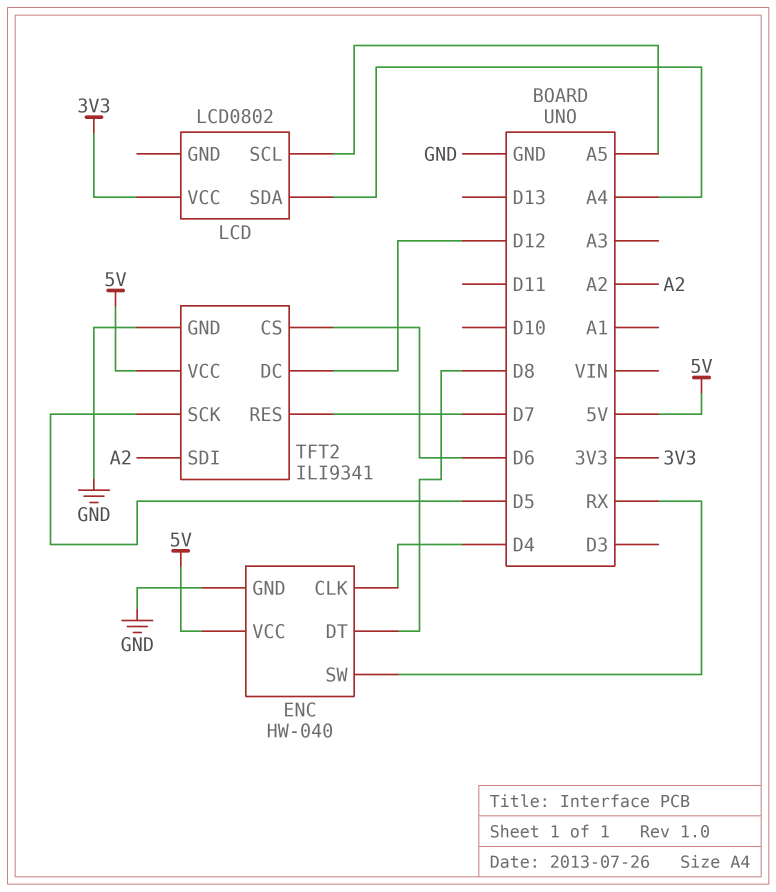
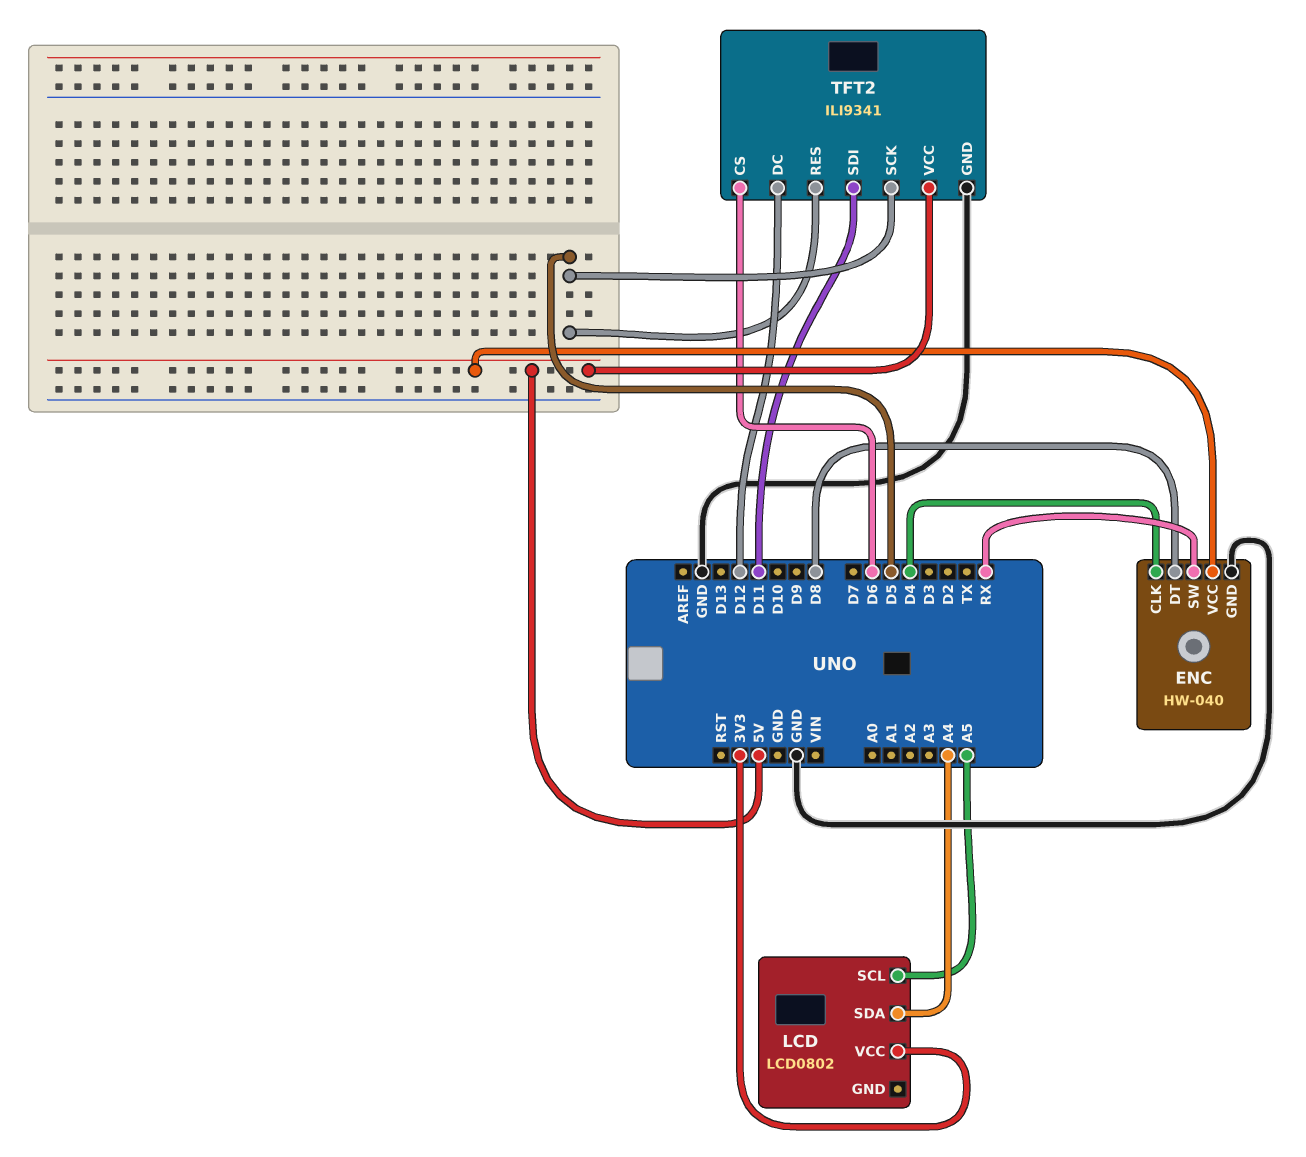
TFT2 pin RES: D7 -> D5
TFT2 pin SDI: A2 -> D11

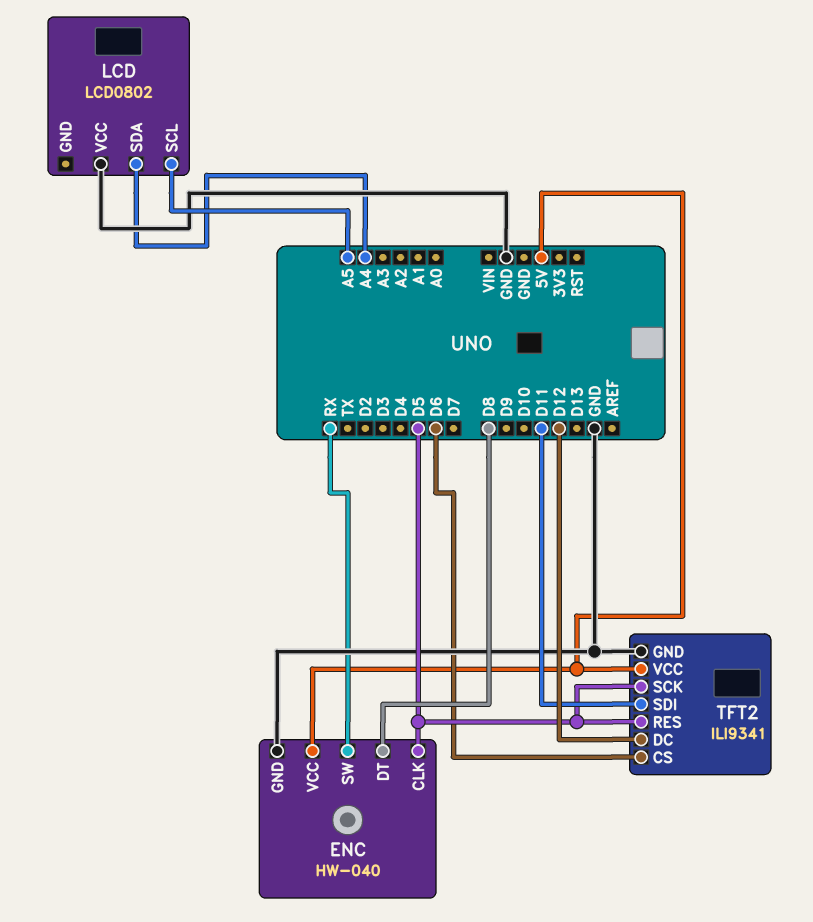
ENC pin CLK: D4 -> D5
LCD pin VCC: 3V3 -> GND

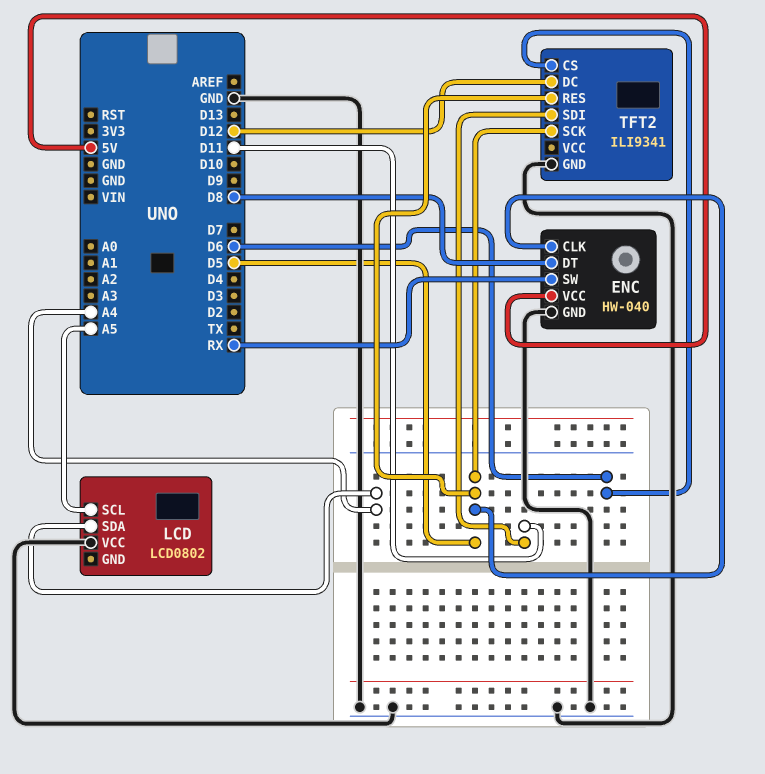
TFT2 pin VCC: 5V -> none

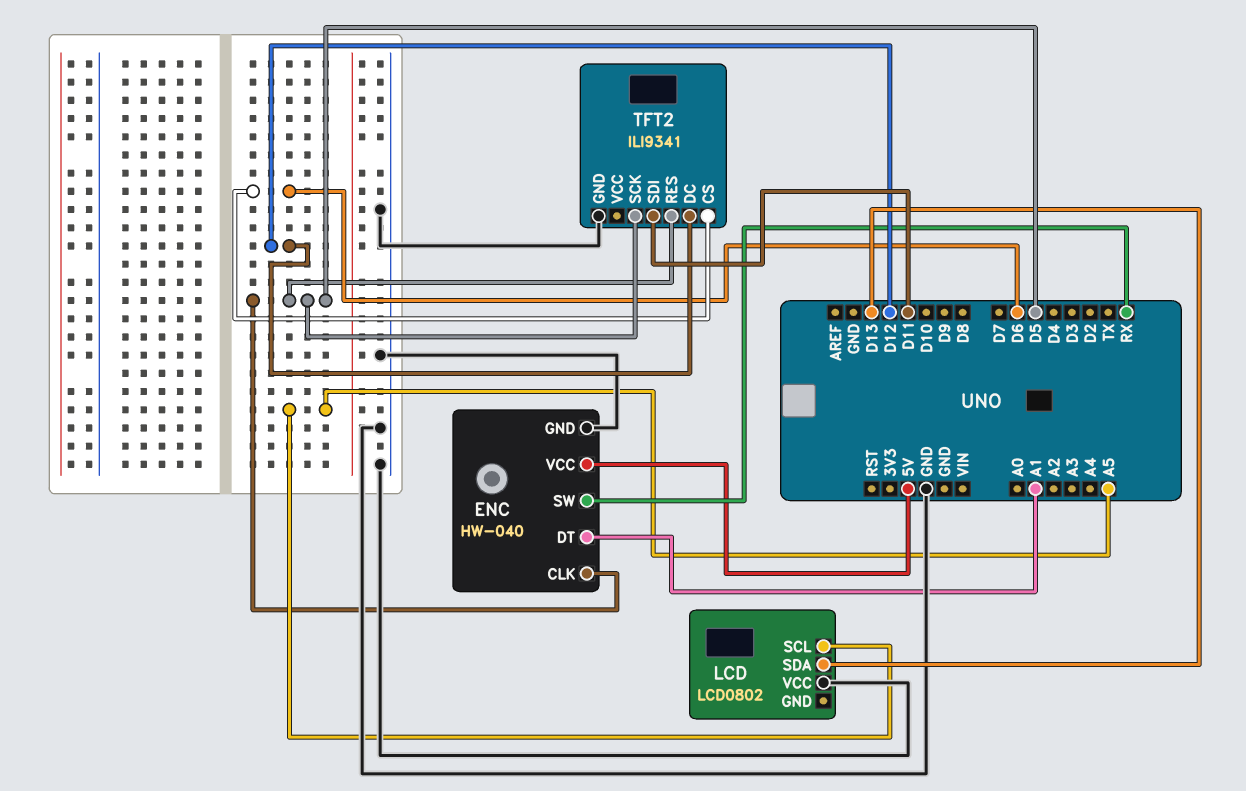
ENC pin DT: D8 -> A1
LCD pin SDA: A4 -> D13

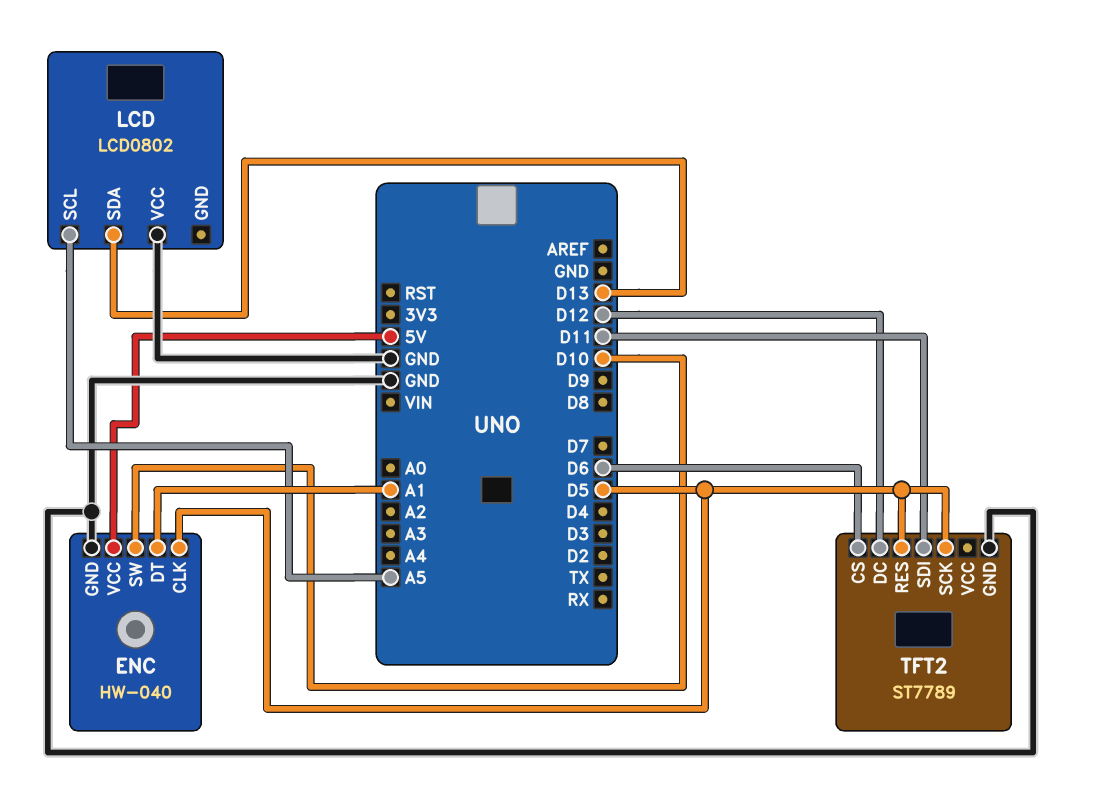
ENC pin SW: RX -> D10
TFT2: ILI9341 -> ST7789

